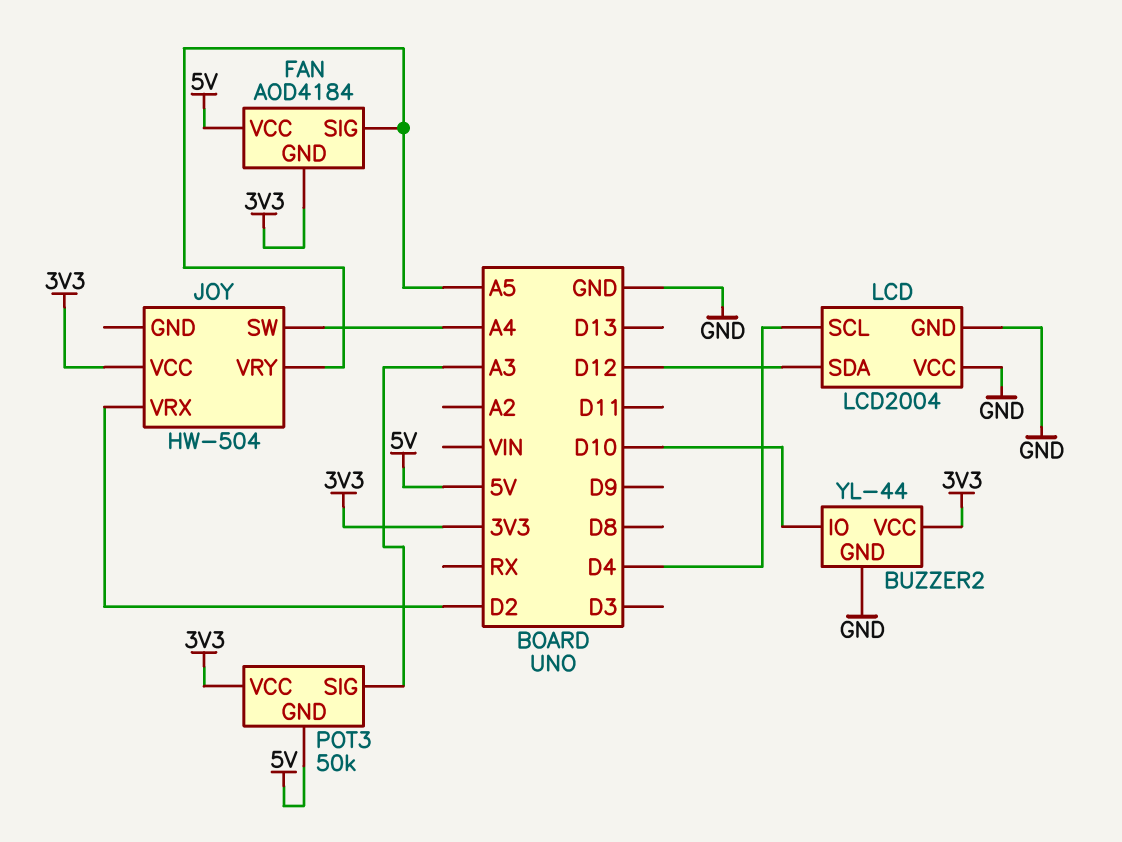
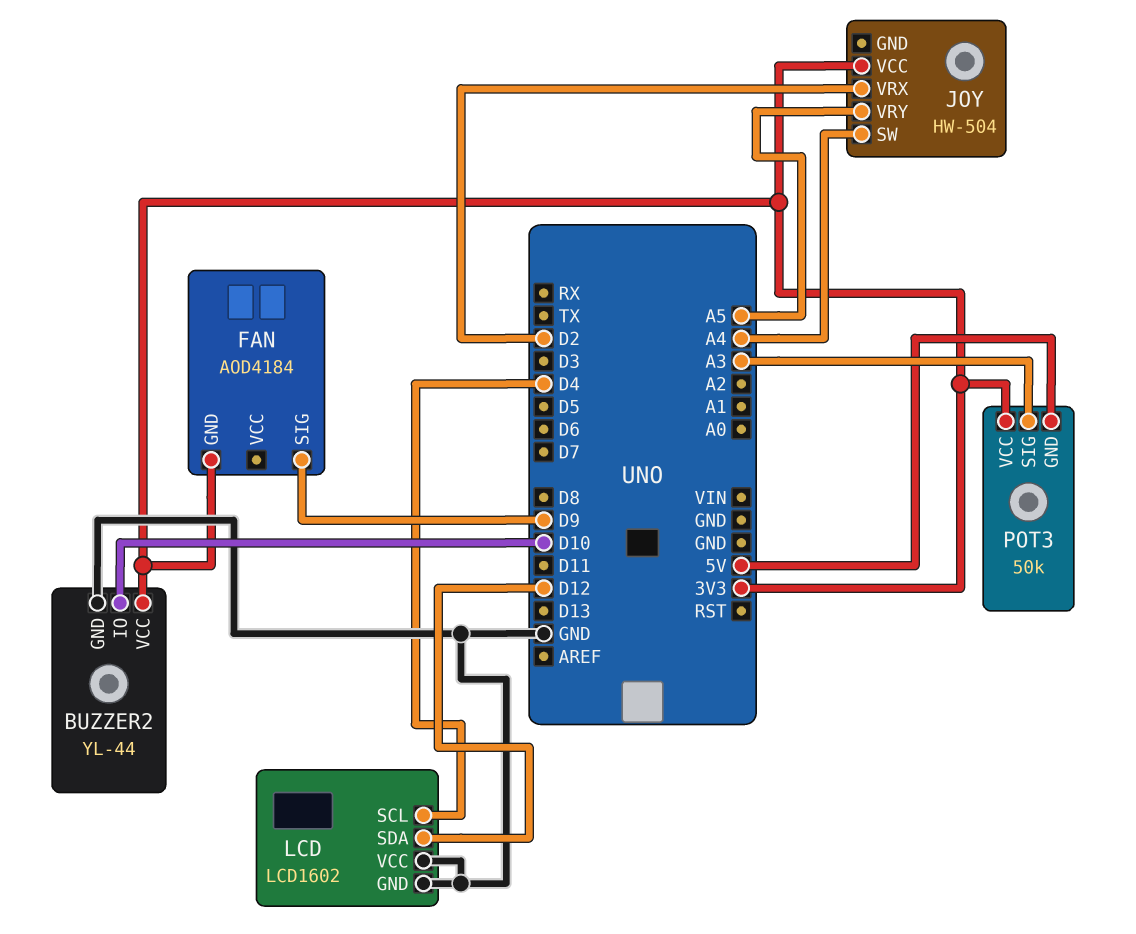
FAN pin SIG: A5 -> D9
FAN pin VCC: 5V -> none
LCD: LCD2004 -> LCD1602

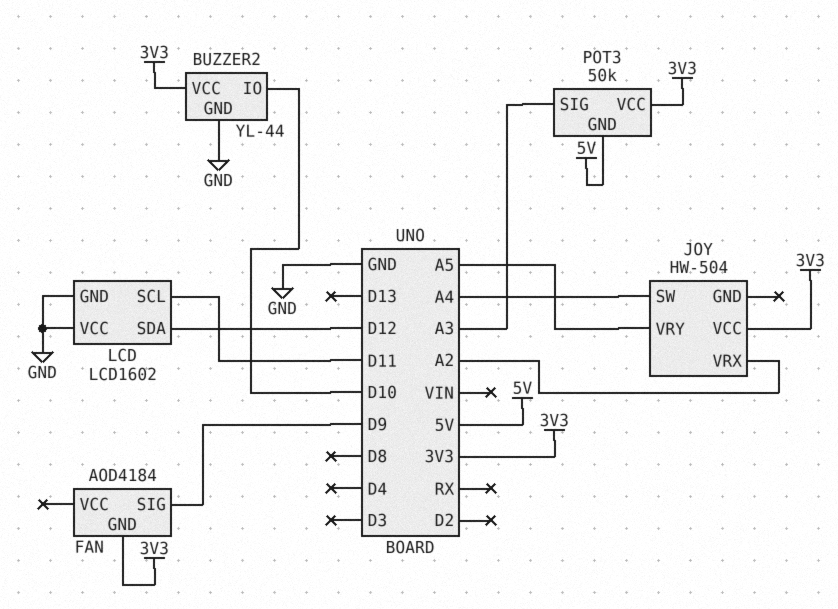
JOY pin VRX: D2 -> A2
LCD pin SCL: D4 -> D11

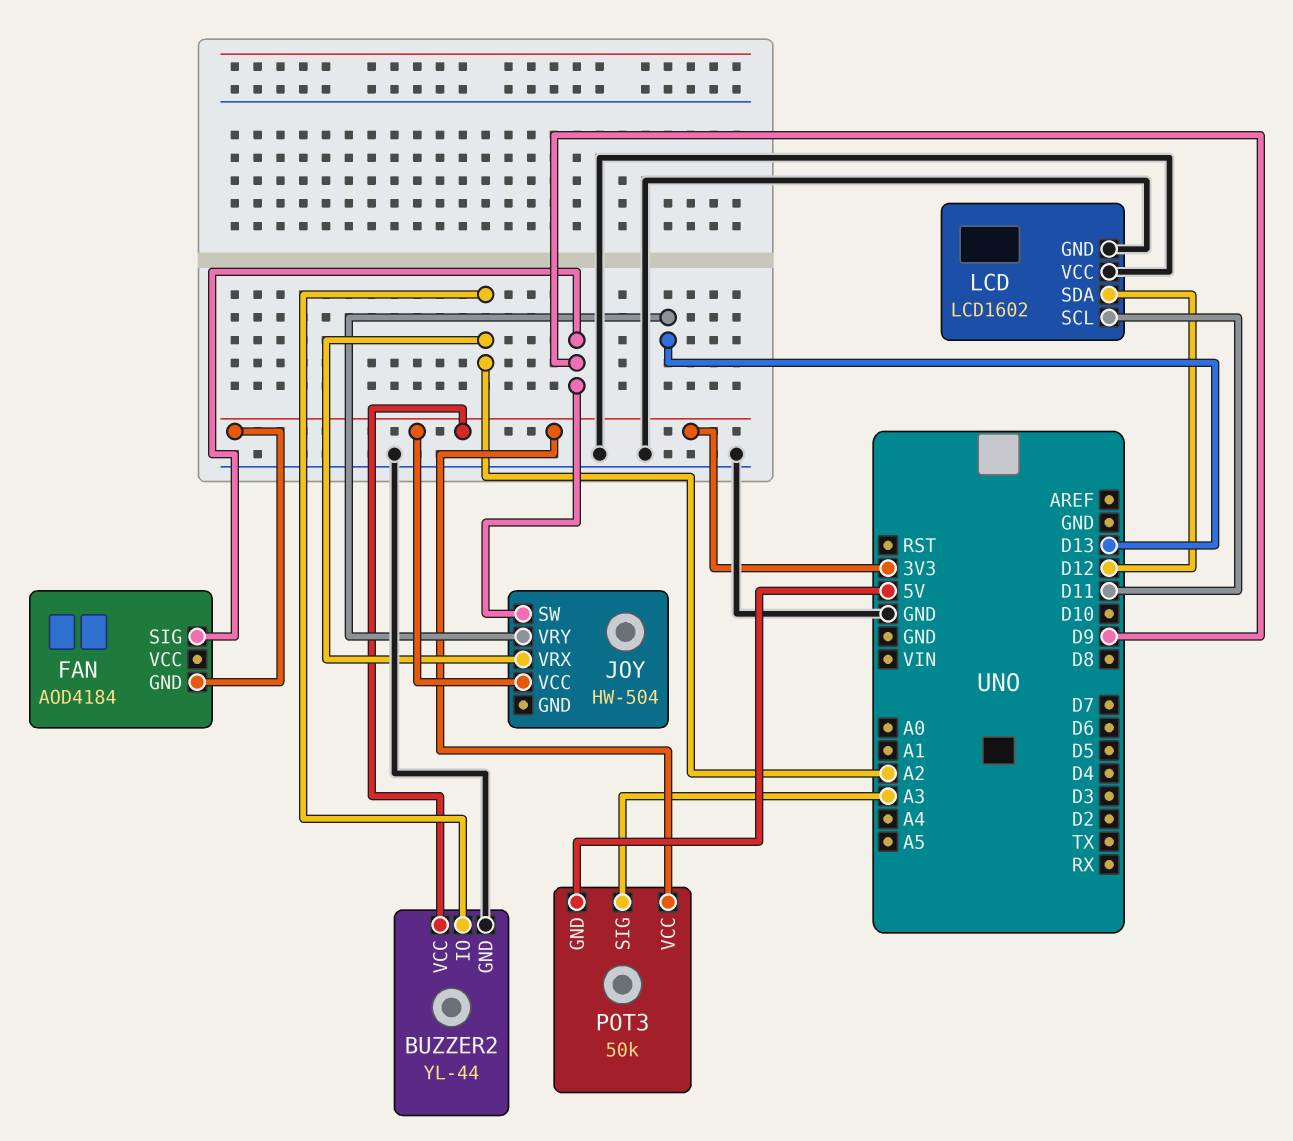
BUZZER2 pin IO: D10 -> A2
JOY pin SW: A4 -> D9
JOY pin VRY: A5 -> D13

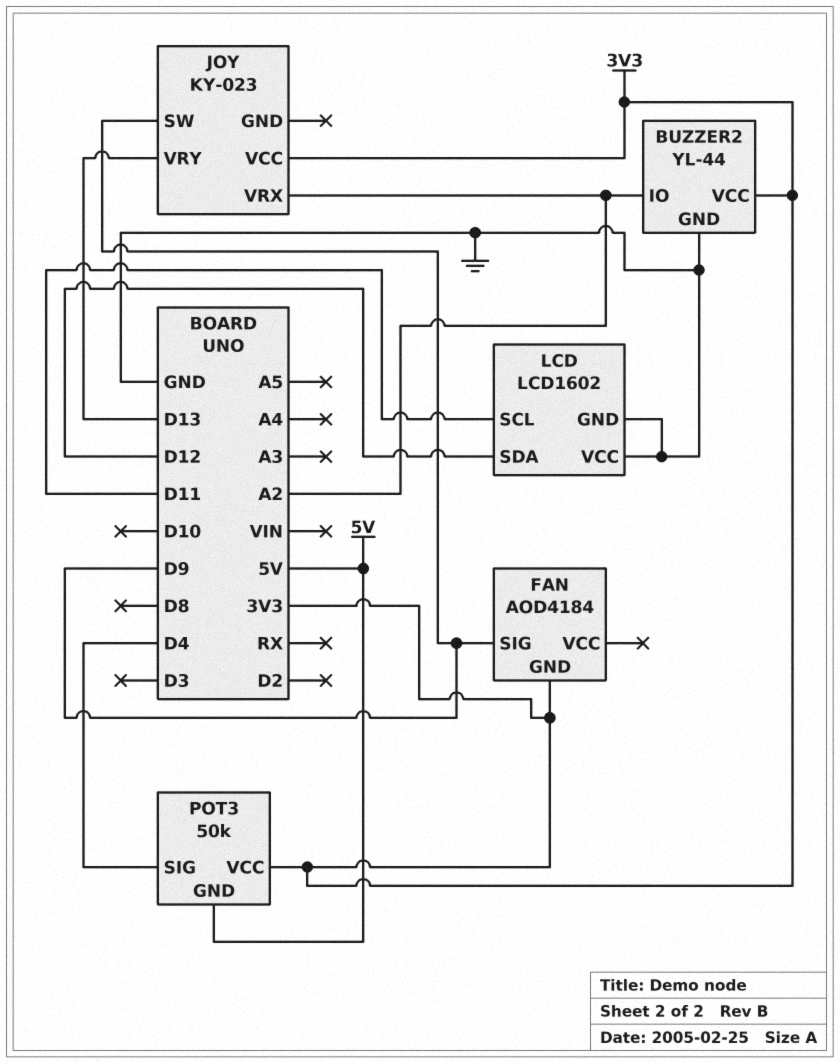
JOY: HW-504 -> KY-023
POT3 pin SIG: A3 -> D4

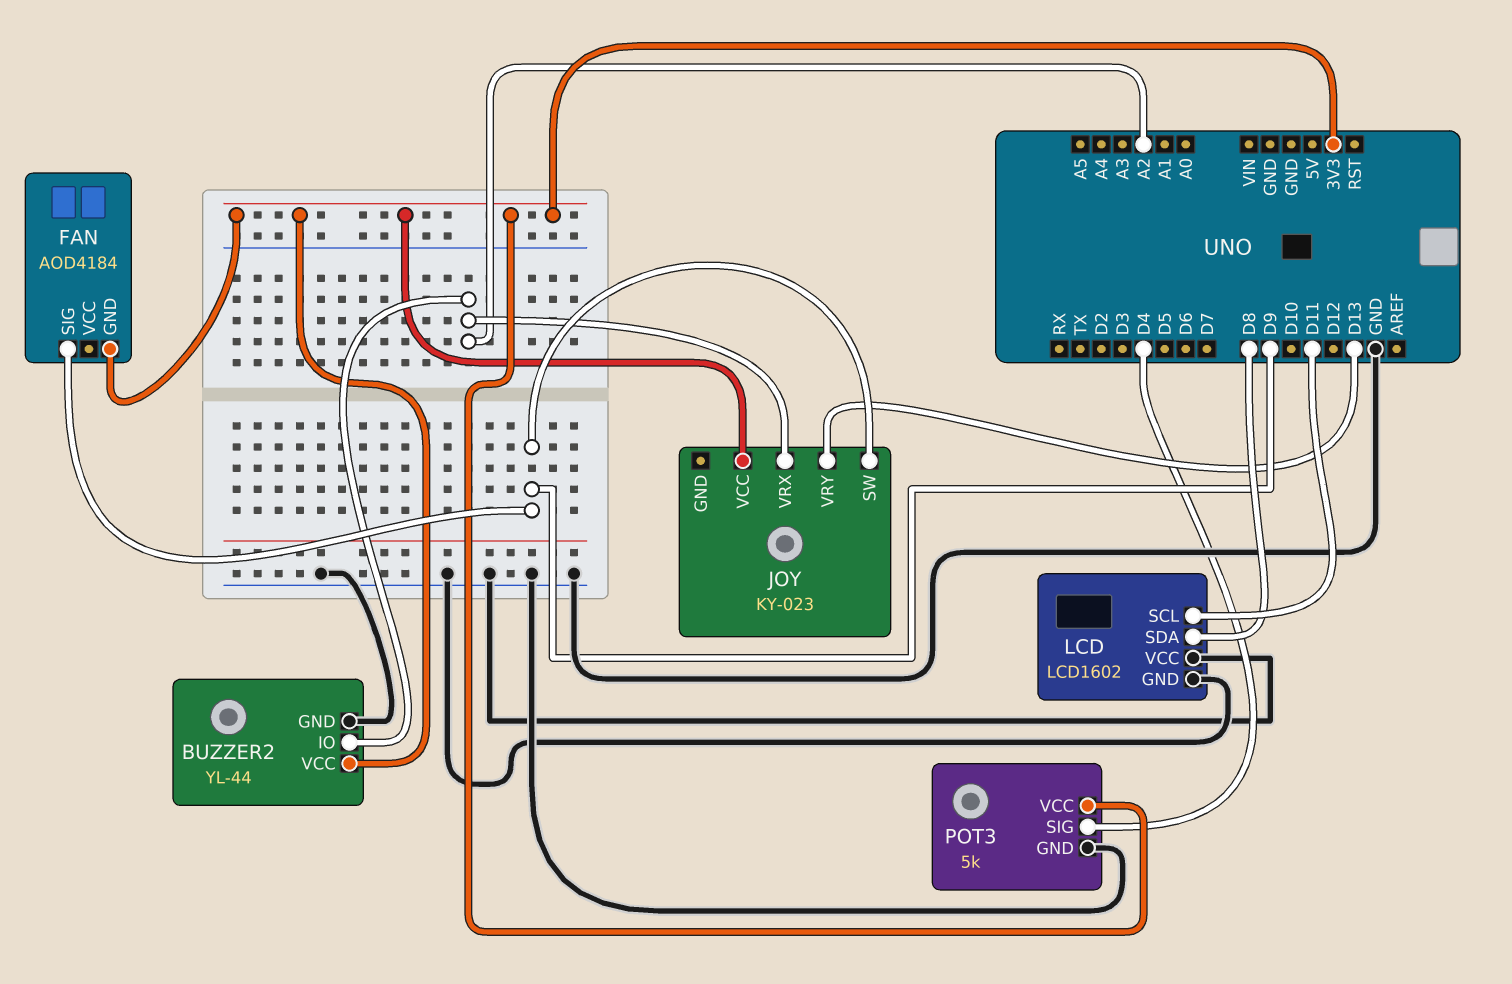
LCD pin SDA: D12 -> D8
POT3: 50k -> 5k
POT3 pin GND: 5V -> GND

